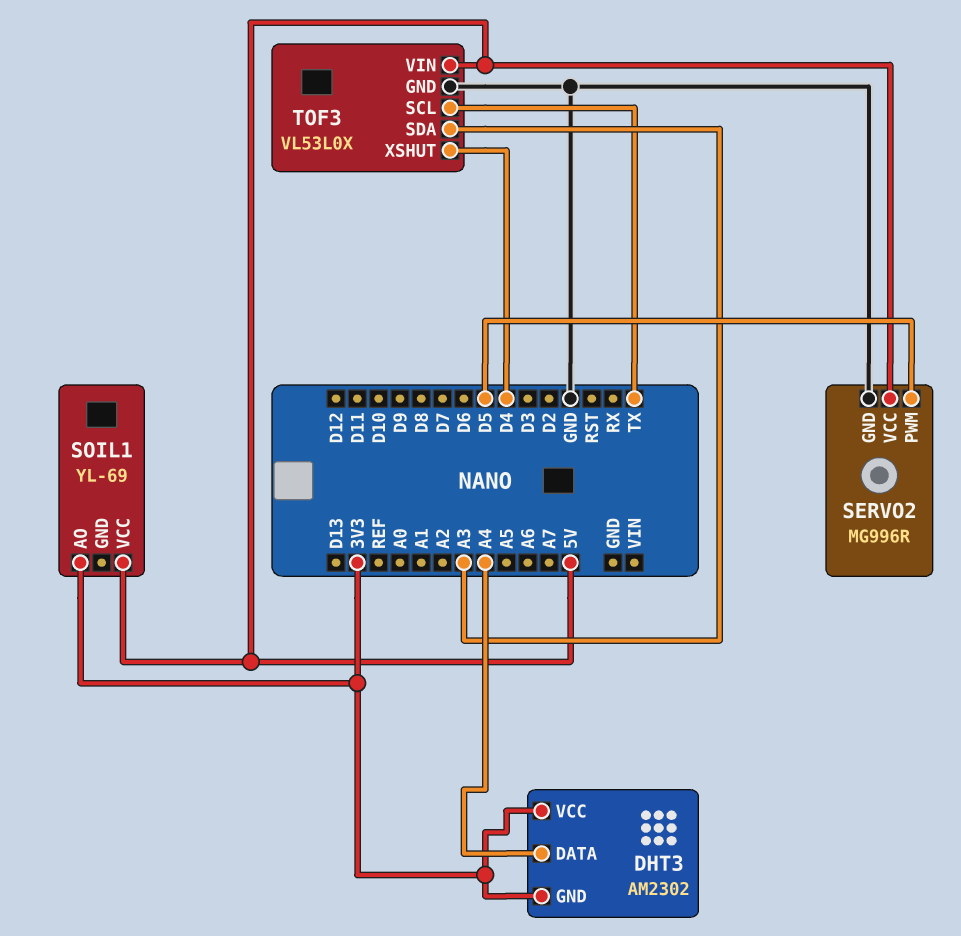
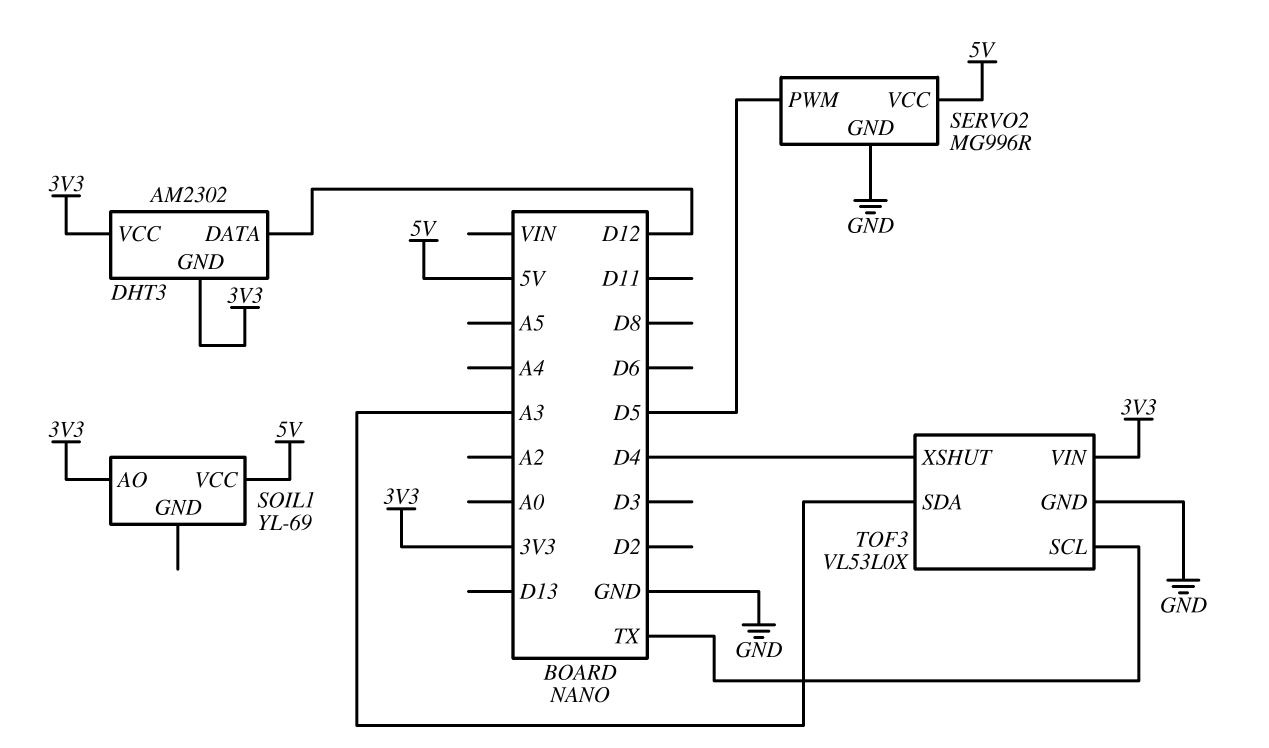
DHT3 pin DATA: A4 -> D12
TOF3 pin VIN: 5V -> 3V3

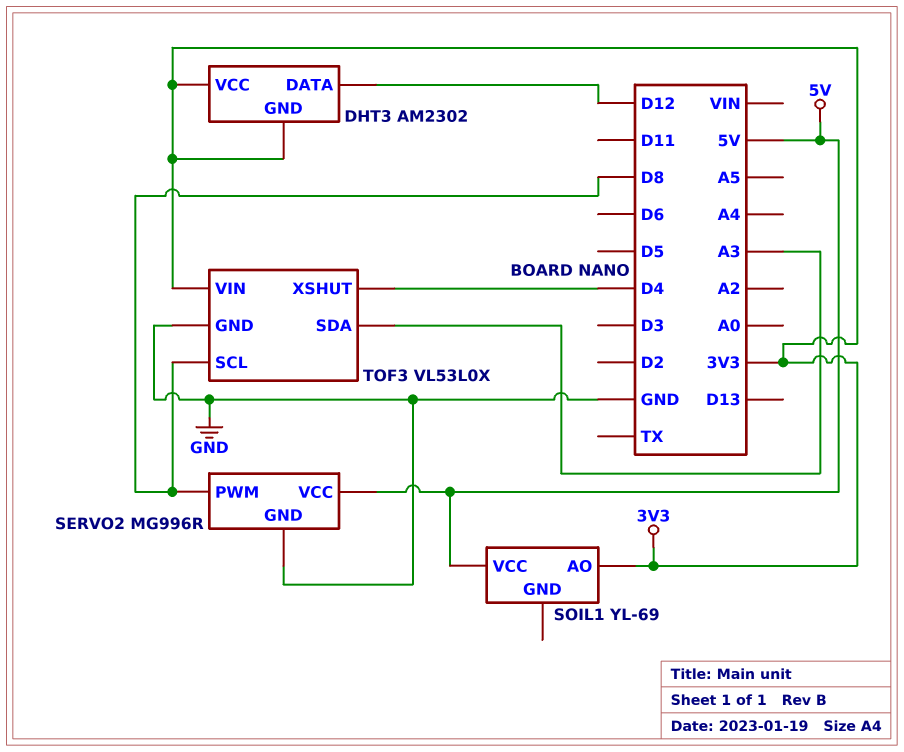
SERVO2 pin PWM: D5 -> D8
TOF3 pin SCL: TX -> D8

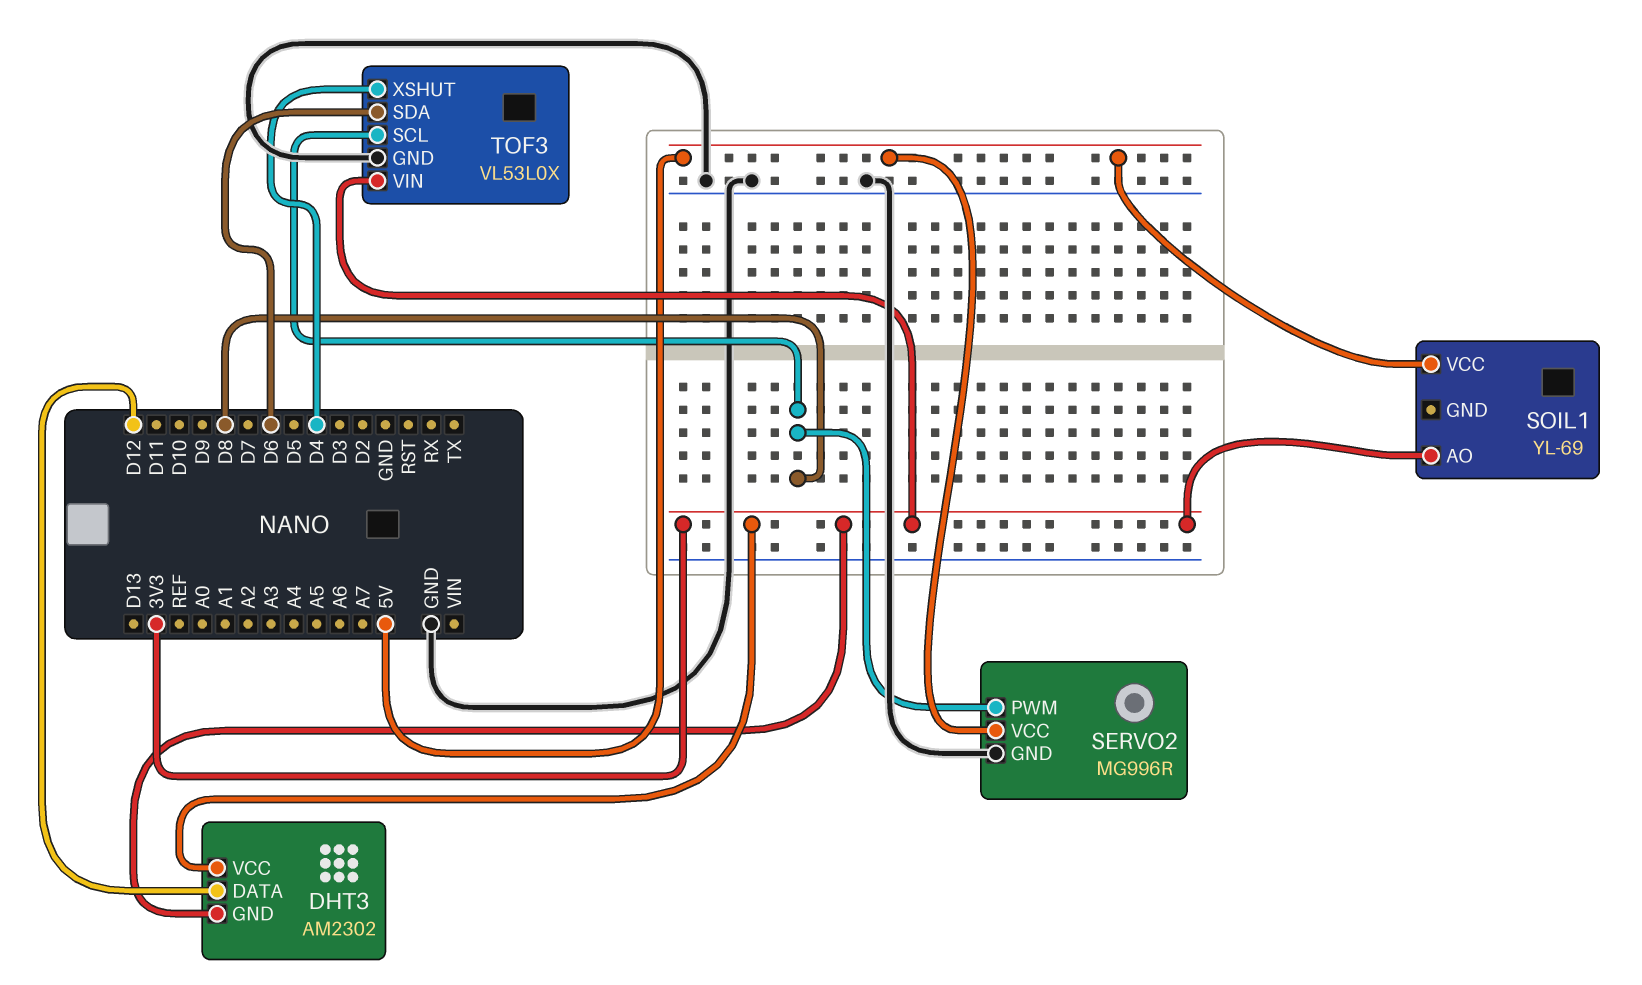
TOF3 pin SDA: A3 -> D6

